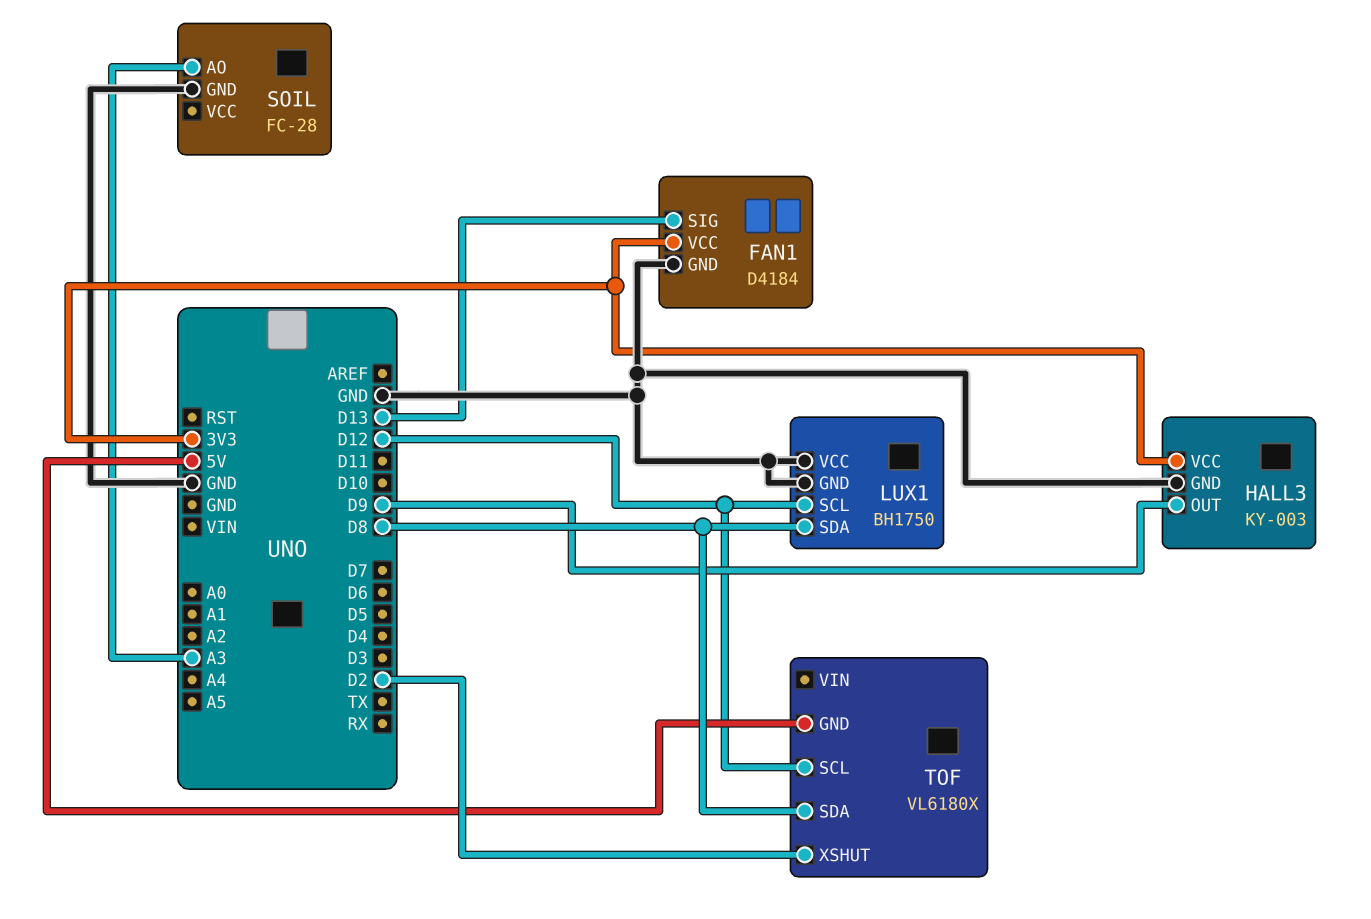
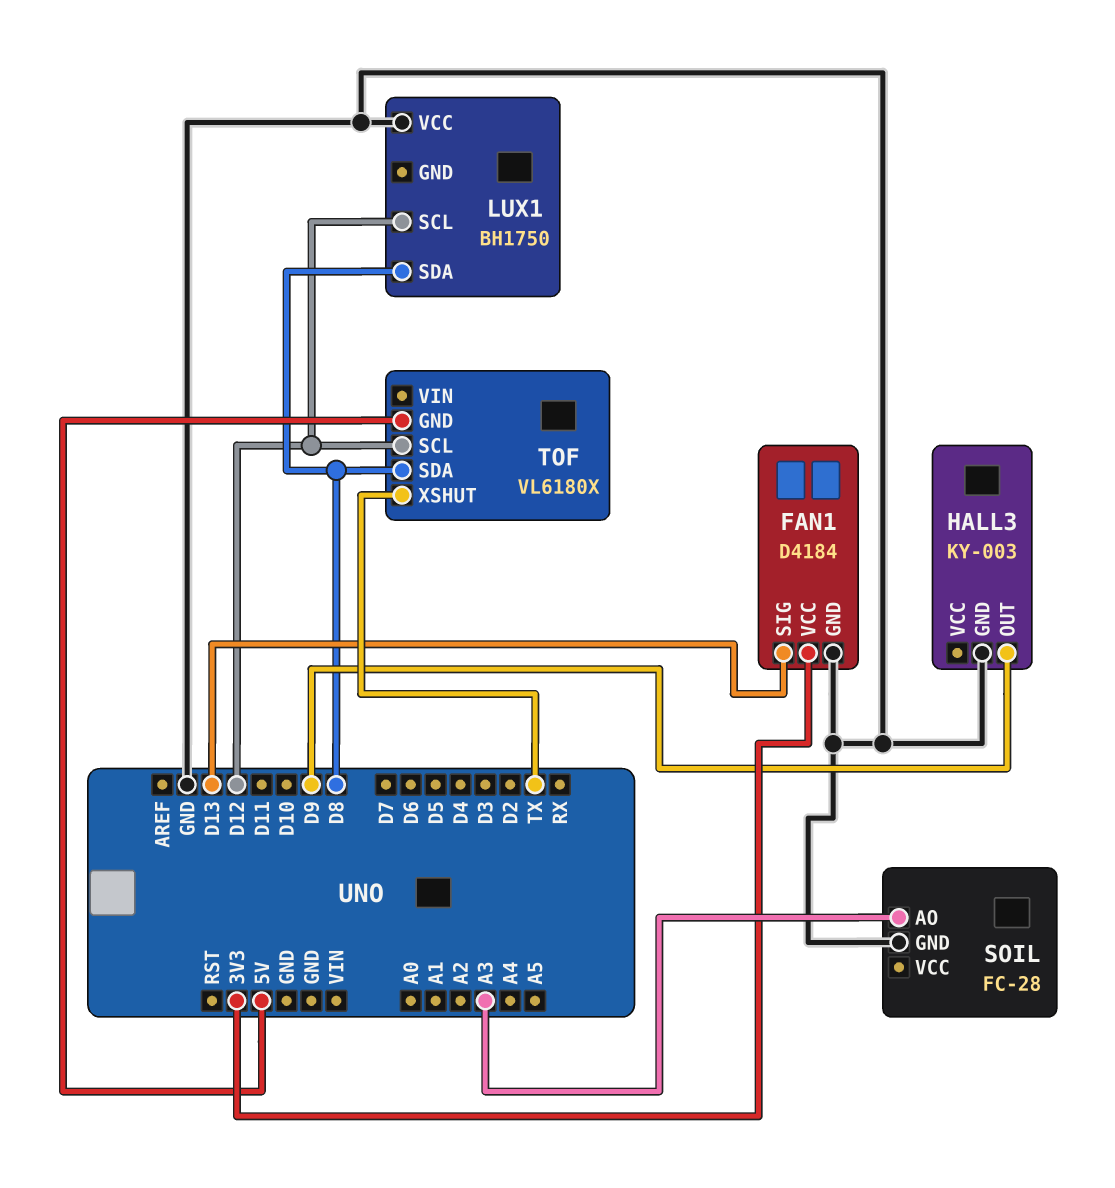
HALL3 pin VCC: 3V3 -> none
LUX1 pin GND: GND -> none
TOF pin XSHUT: D2 -> TX

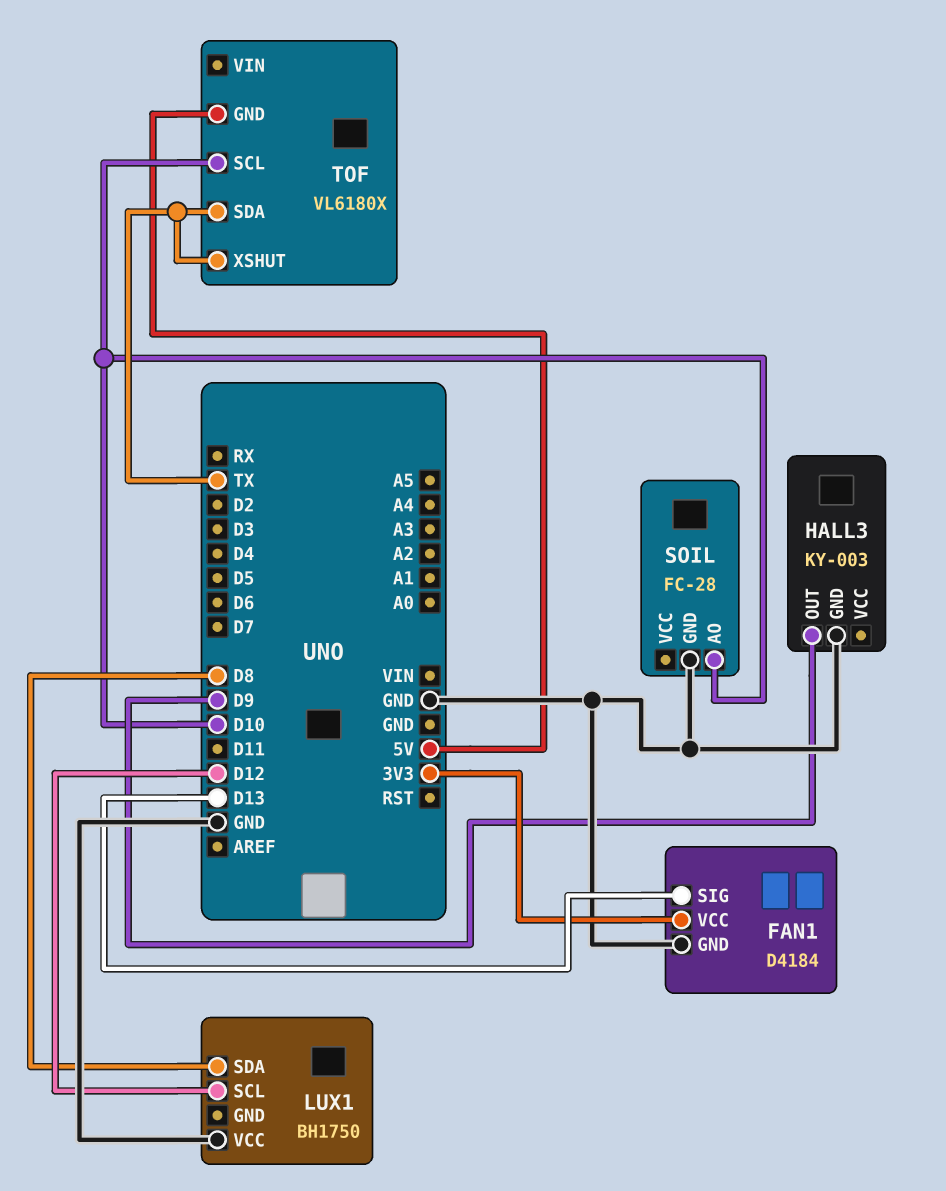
SOIL pin AO: A3 -> D10
TOF pin SCL: D12 -> D10
TOF pin SDA: D8 -> TX

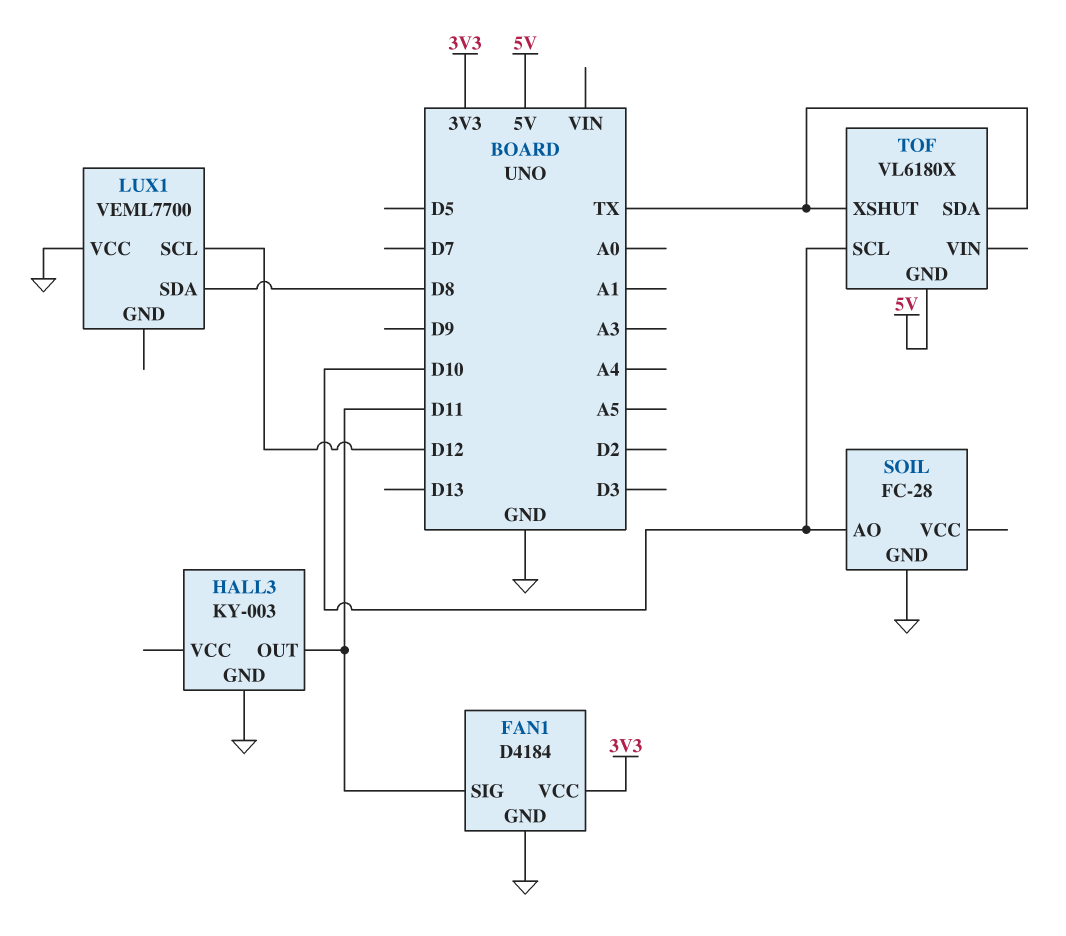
FAN1 pin SIG: D13 -> D11
HALL3 pin OUT: D9 -> D11
LUX1: BH1750 -> VEML7700

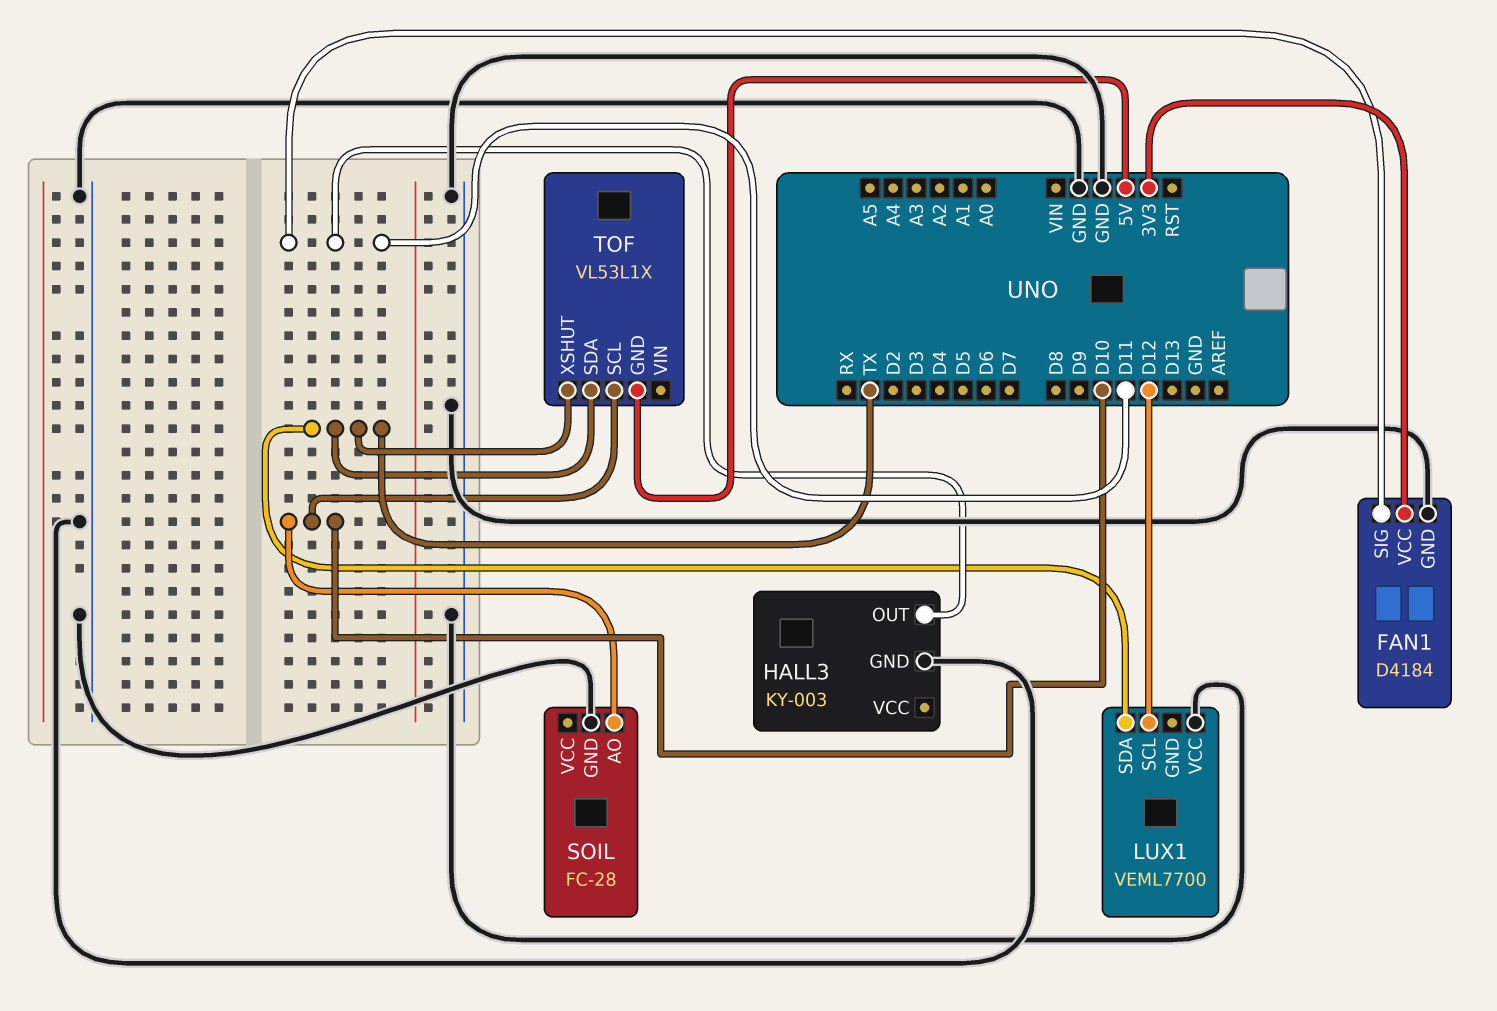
LUX1 pin SDA: D8 -> TX
TOF: VL6180X -> VL53L1X

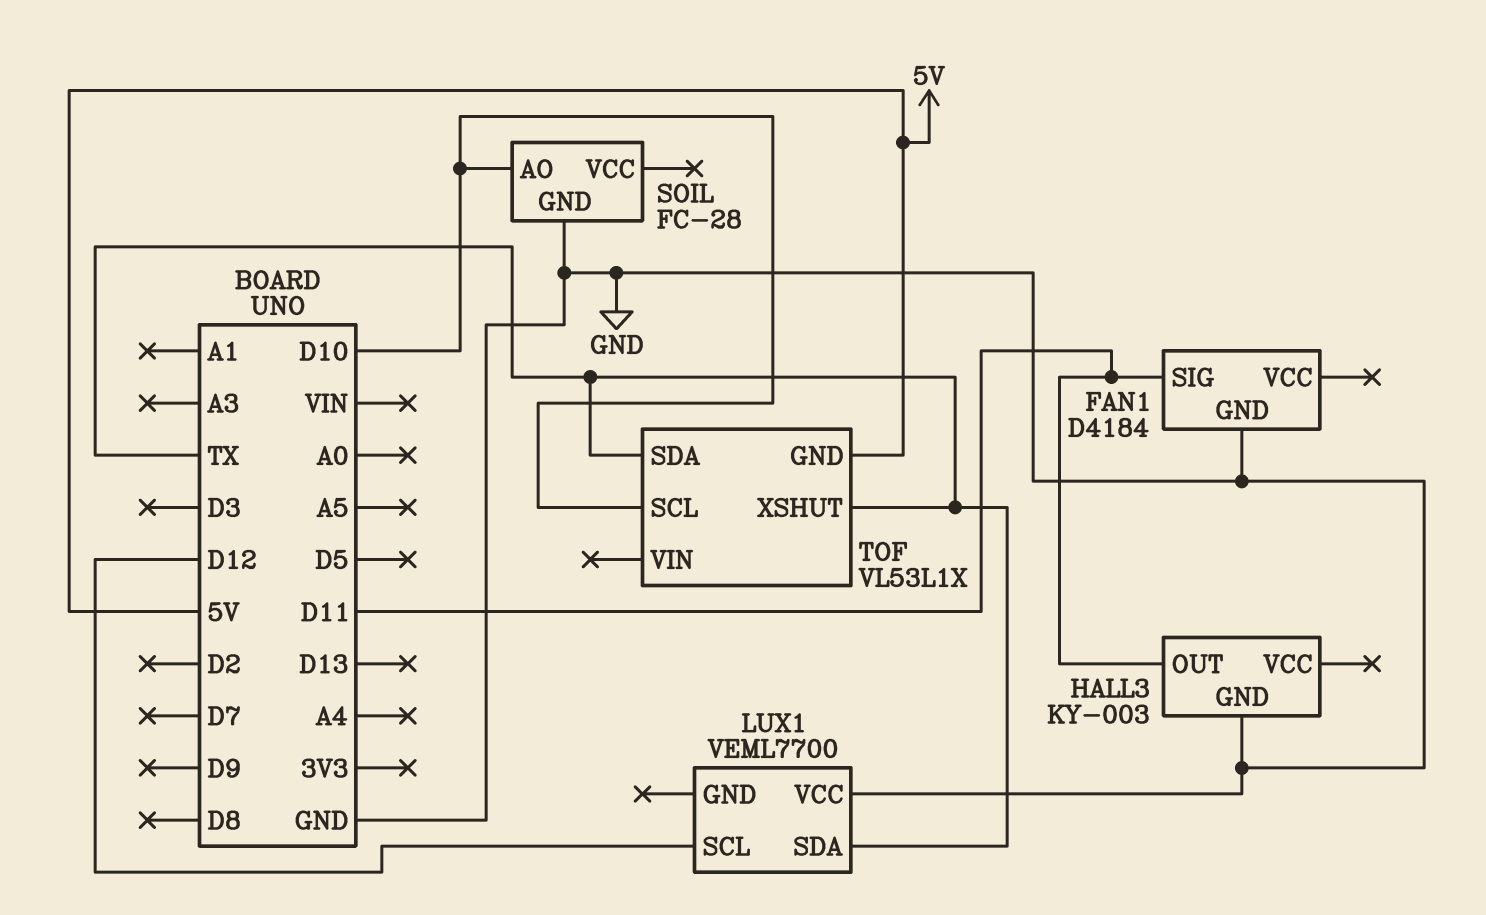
FAN1 pin VCC: 3V3 -> none

